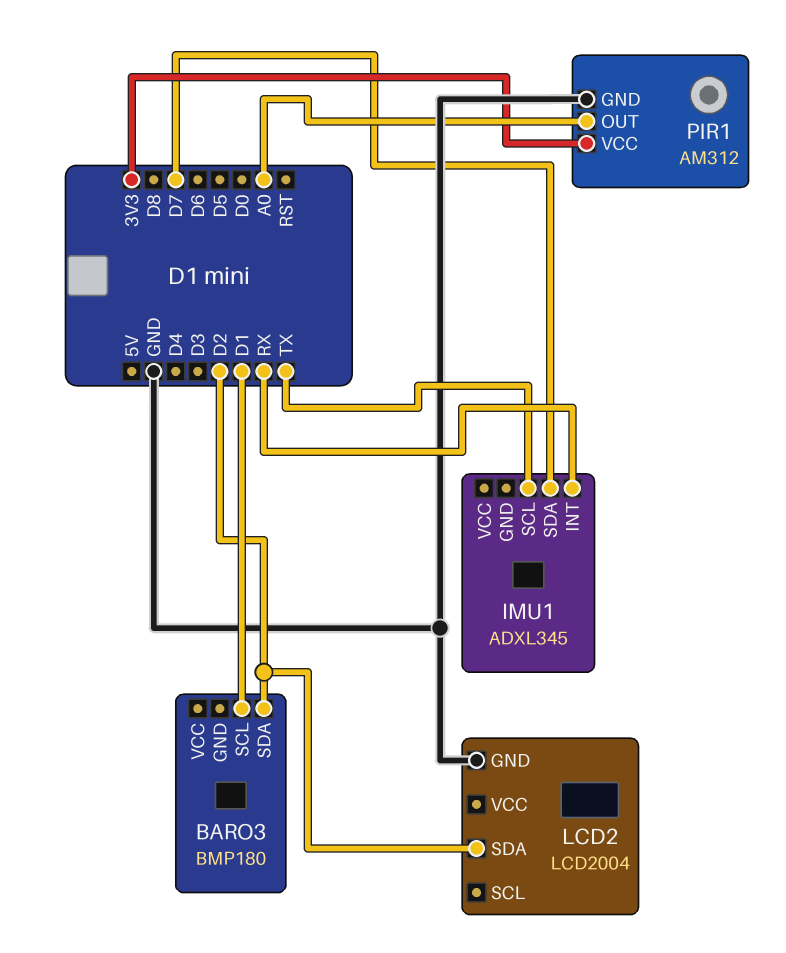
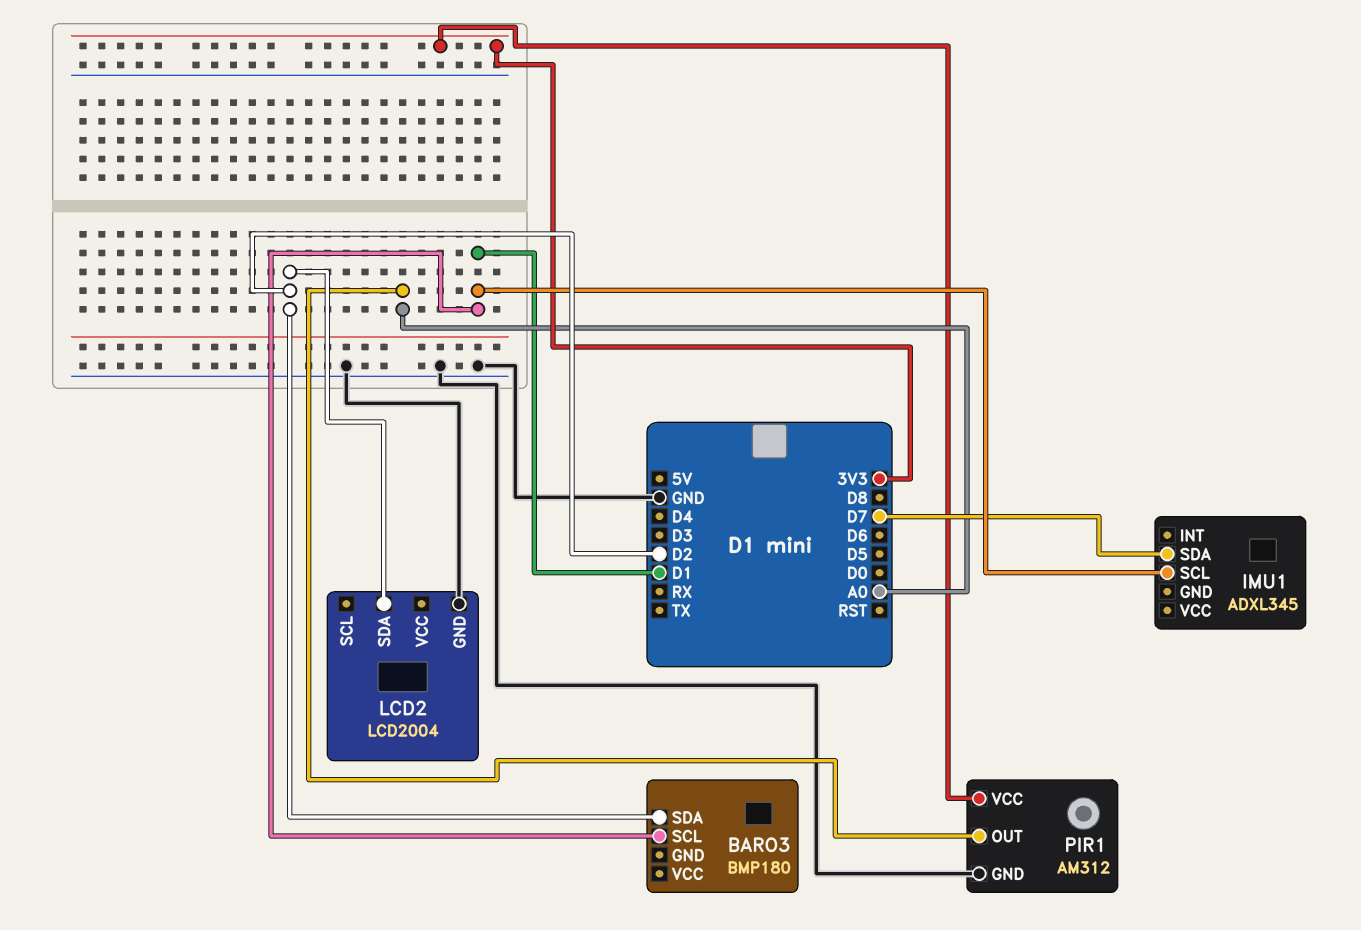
IMU1 pin INT: RX -> none
IMU1 pin SCL: TX -> D1

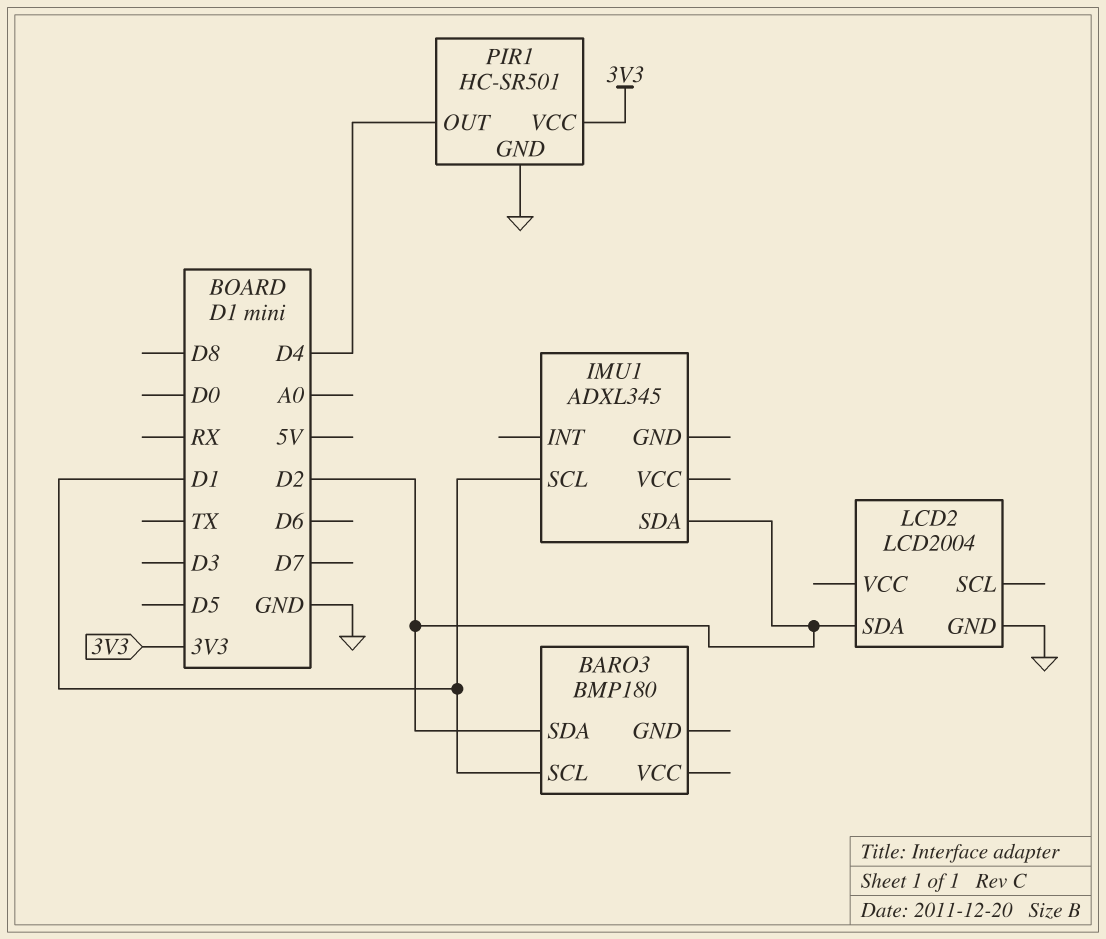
IMU1 pin SDA: D7 -> D2
PIR1: AM312 -> HC-SR501
PIR1 pin OUT: A0 -> D4

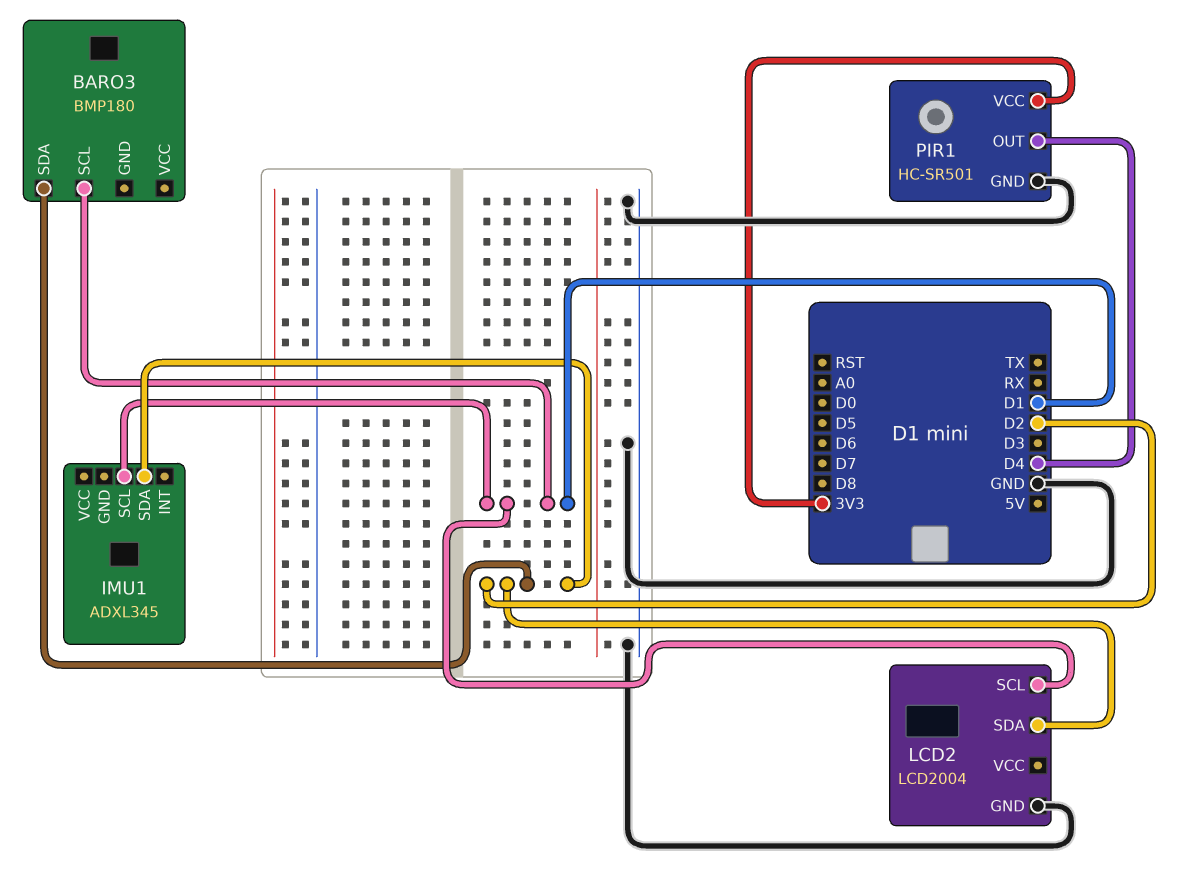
LCD2 pin SCL: none -> D1

